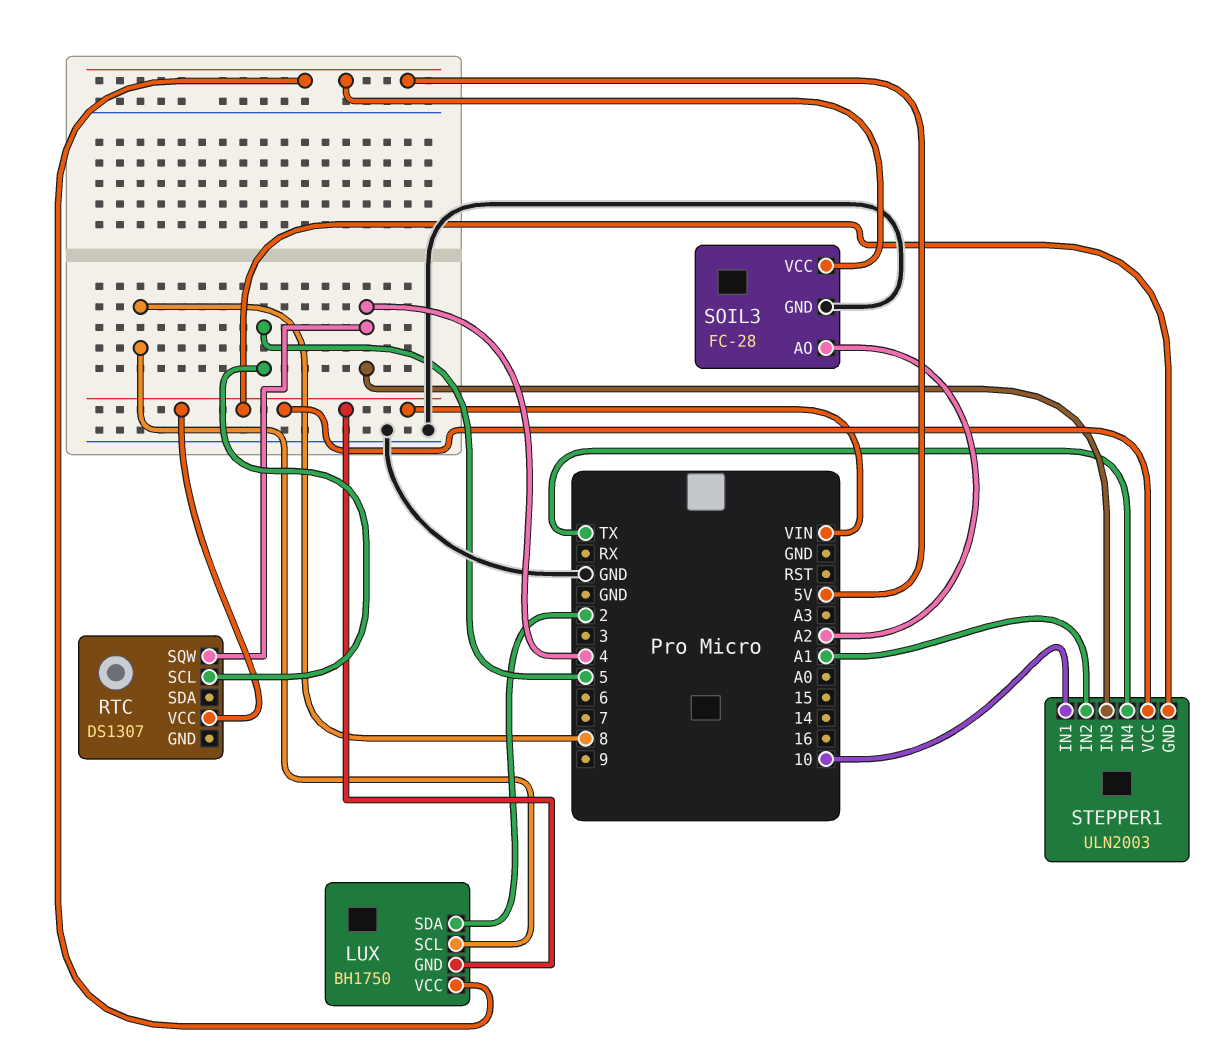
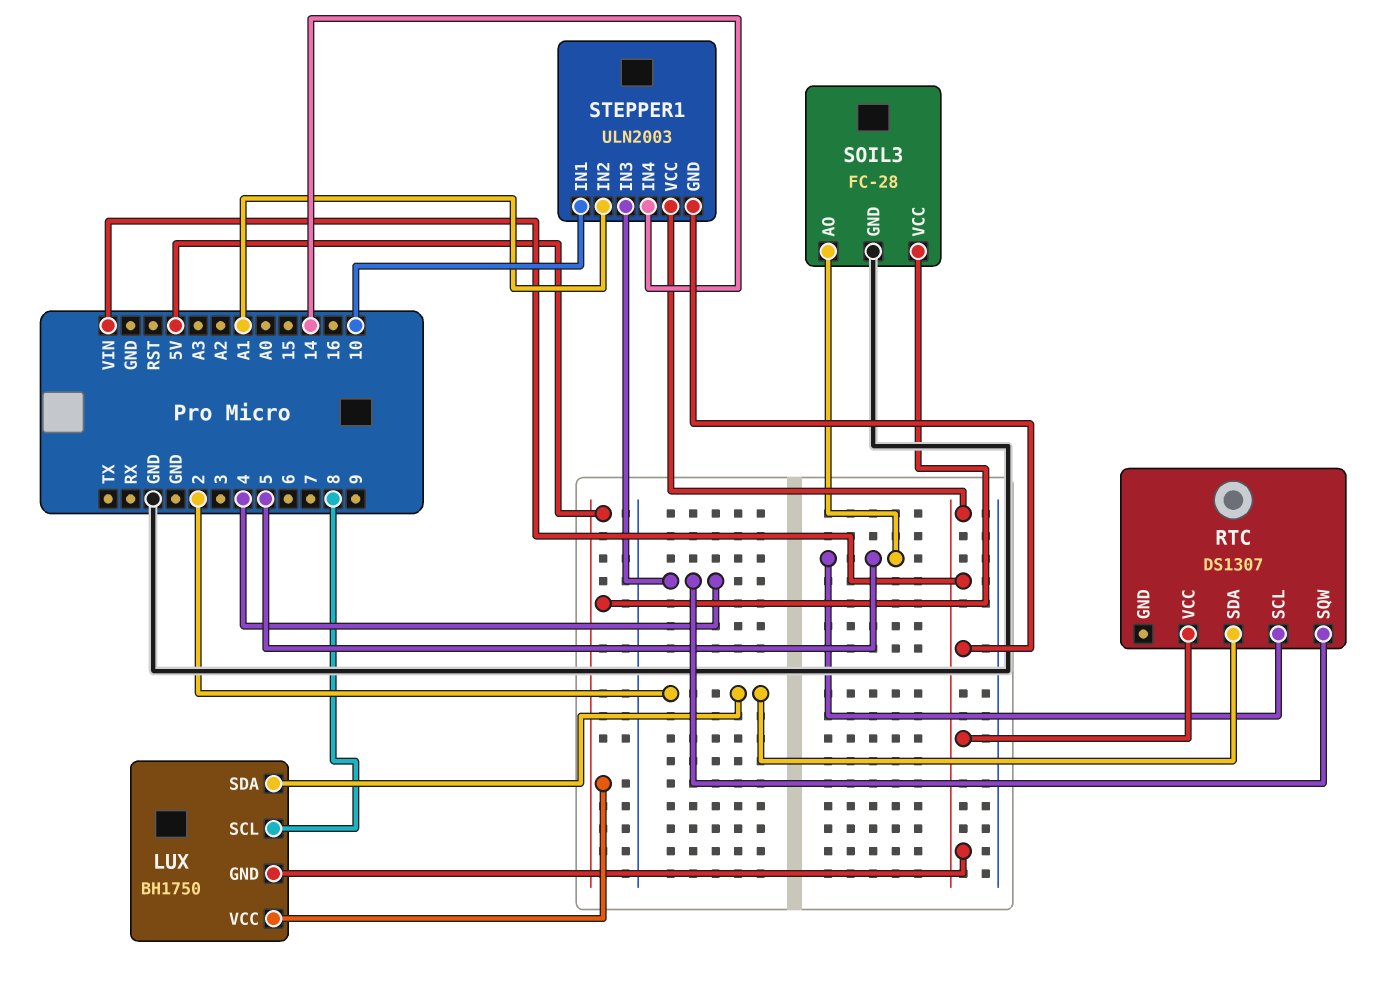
RTC pin SDA: none -> 2
SOIL3 pin AO: A2 -> 5
STEPPER1 pin IN4: TX -> 14

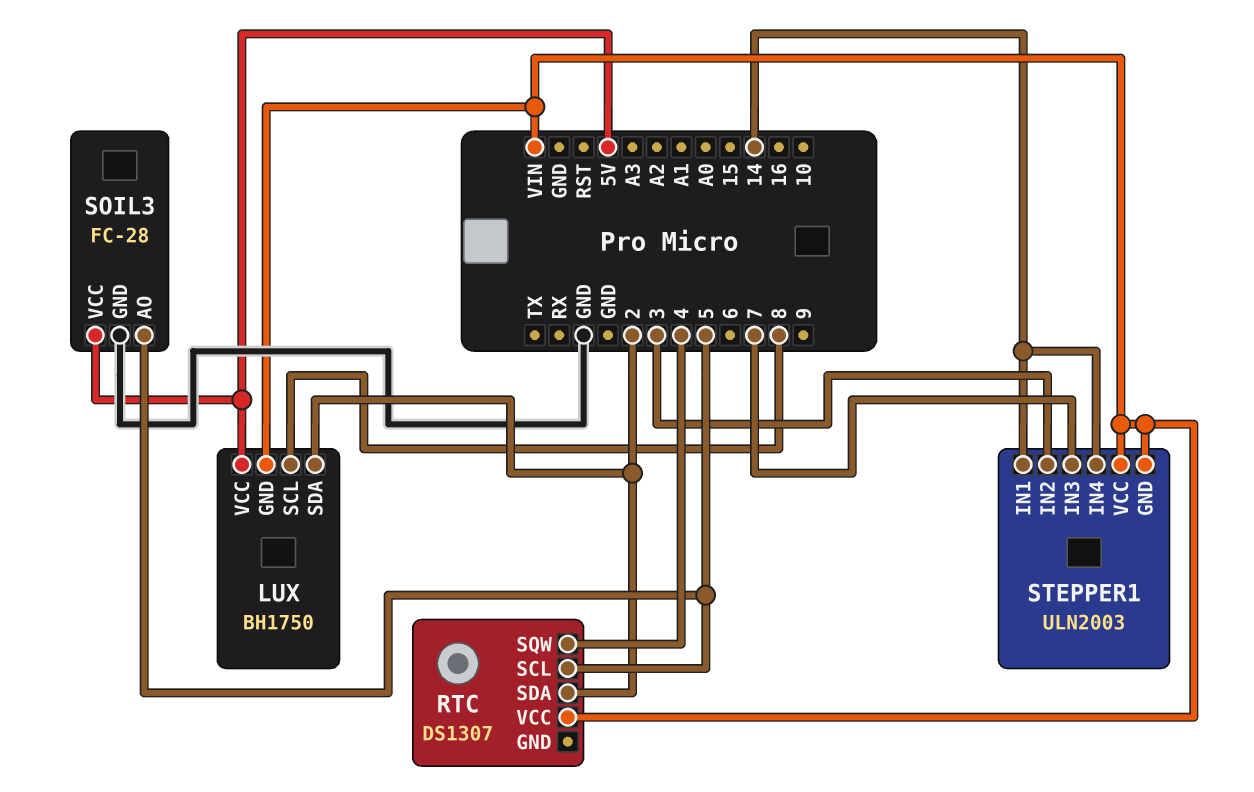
STEPPER1 pin IN1: 10 -> 14
STEPPER1 pin IN2: A1 -> 3
STEPPER1 pin IN3: 4 -> 7

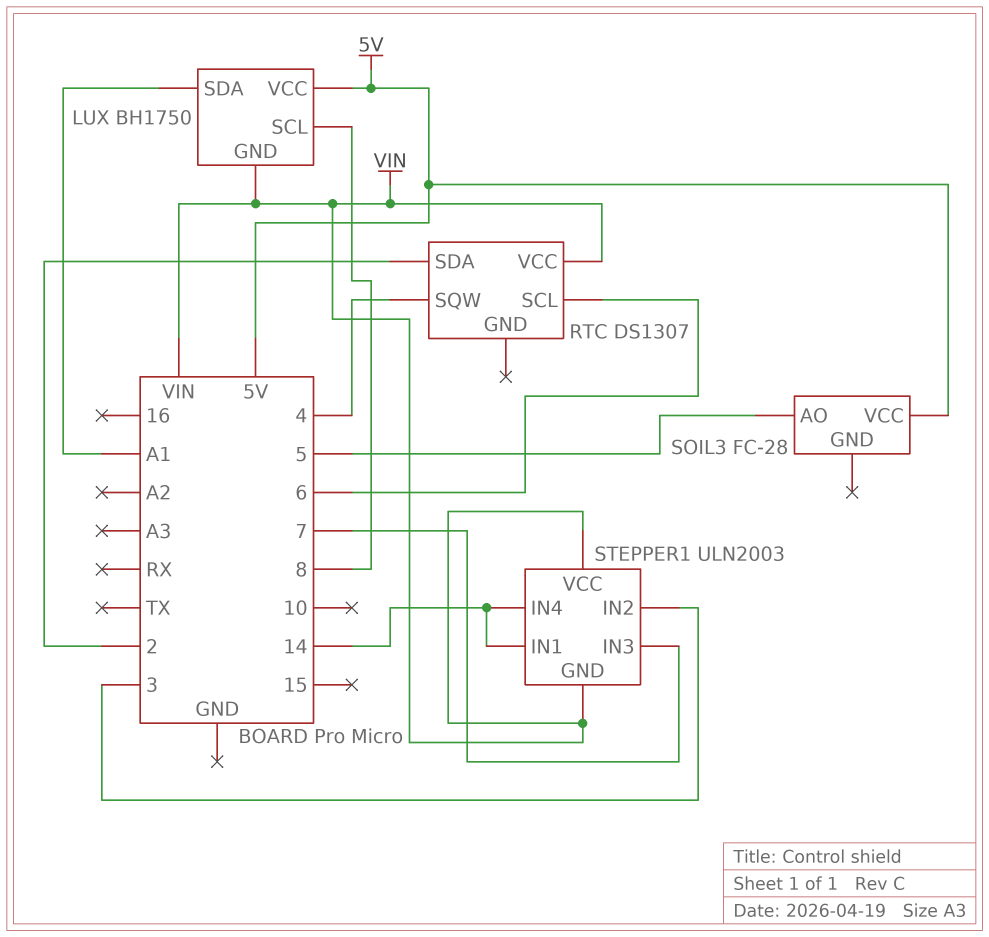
LUX pin SDA: 2 -> A1
RTC pin SCL: 5 -> 6
SOIL3 pin GND: GND -> none

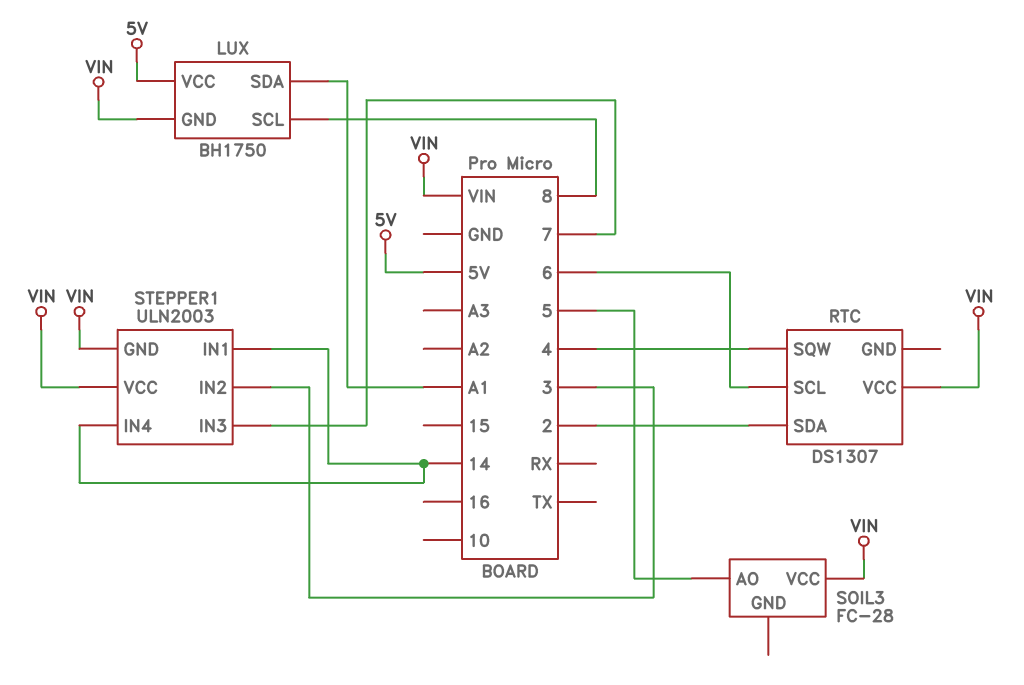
SOIL3 pin VCC: 5V -> VIN

